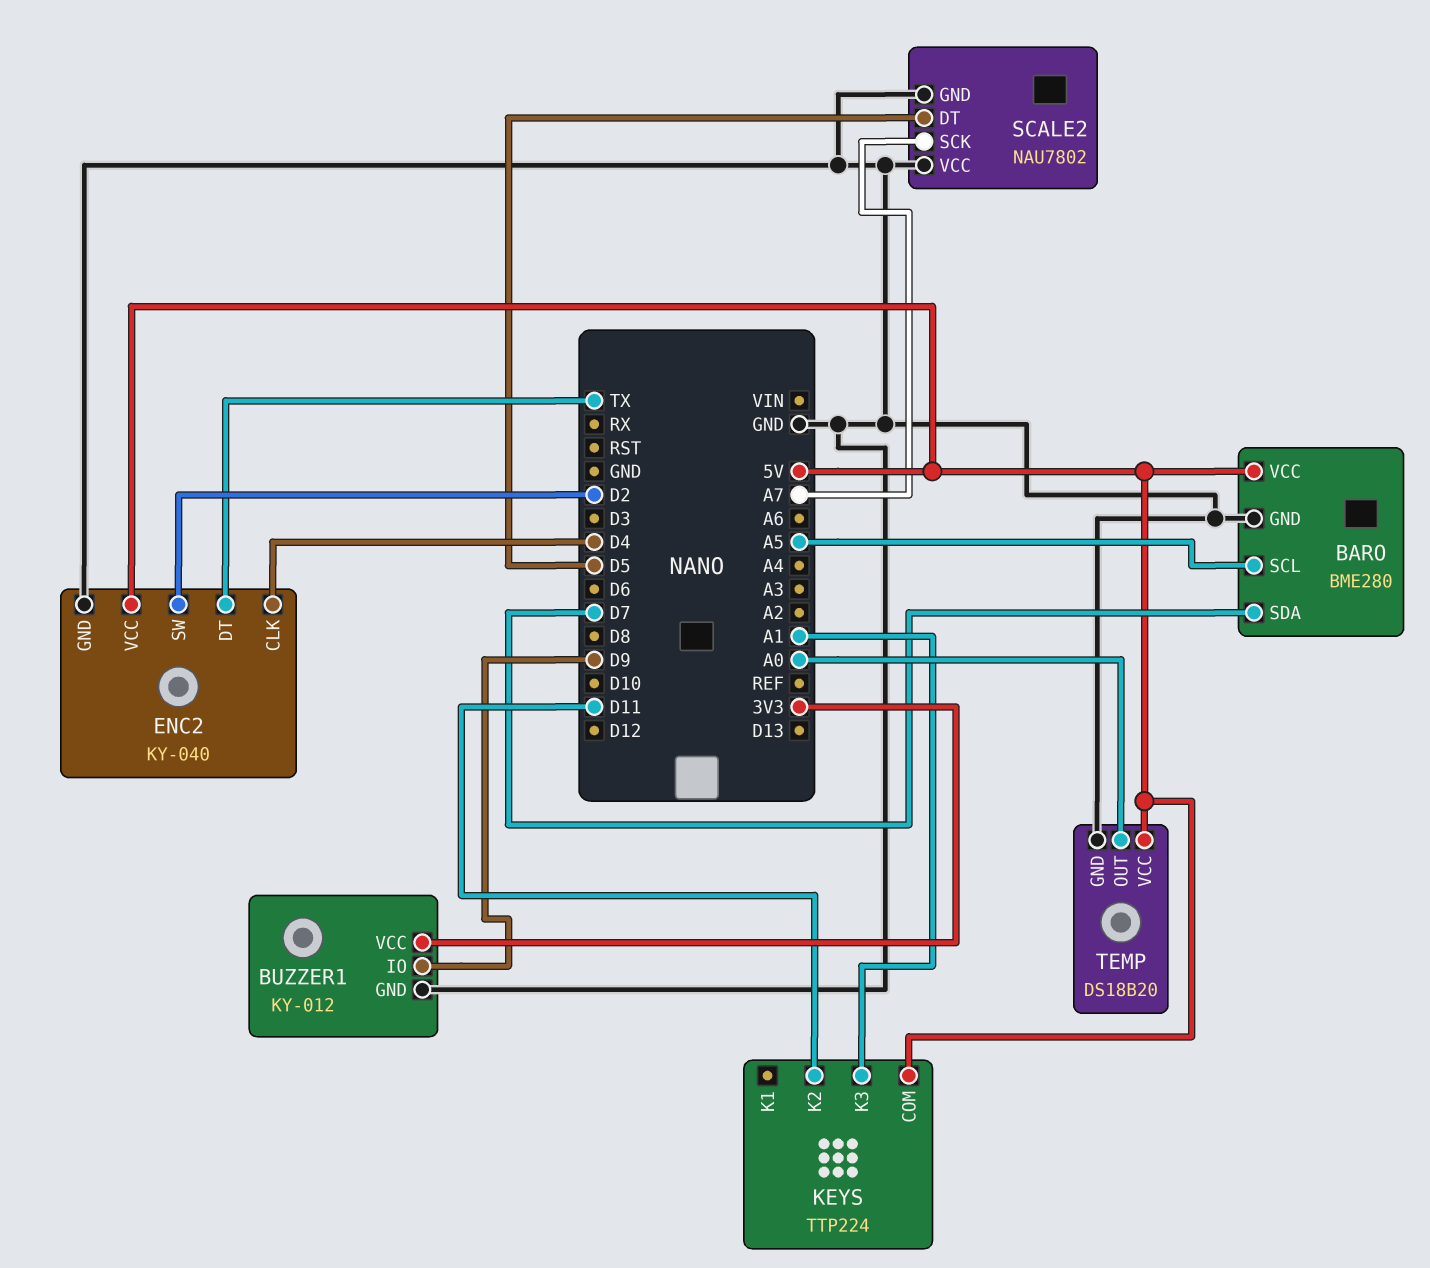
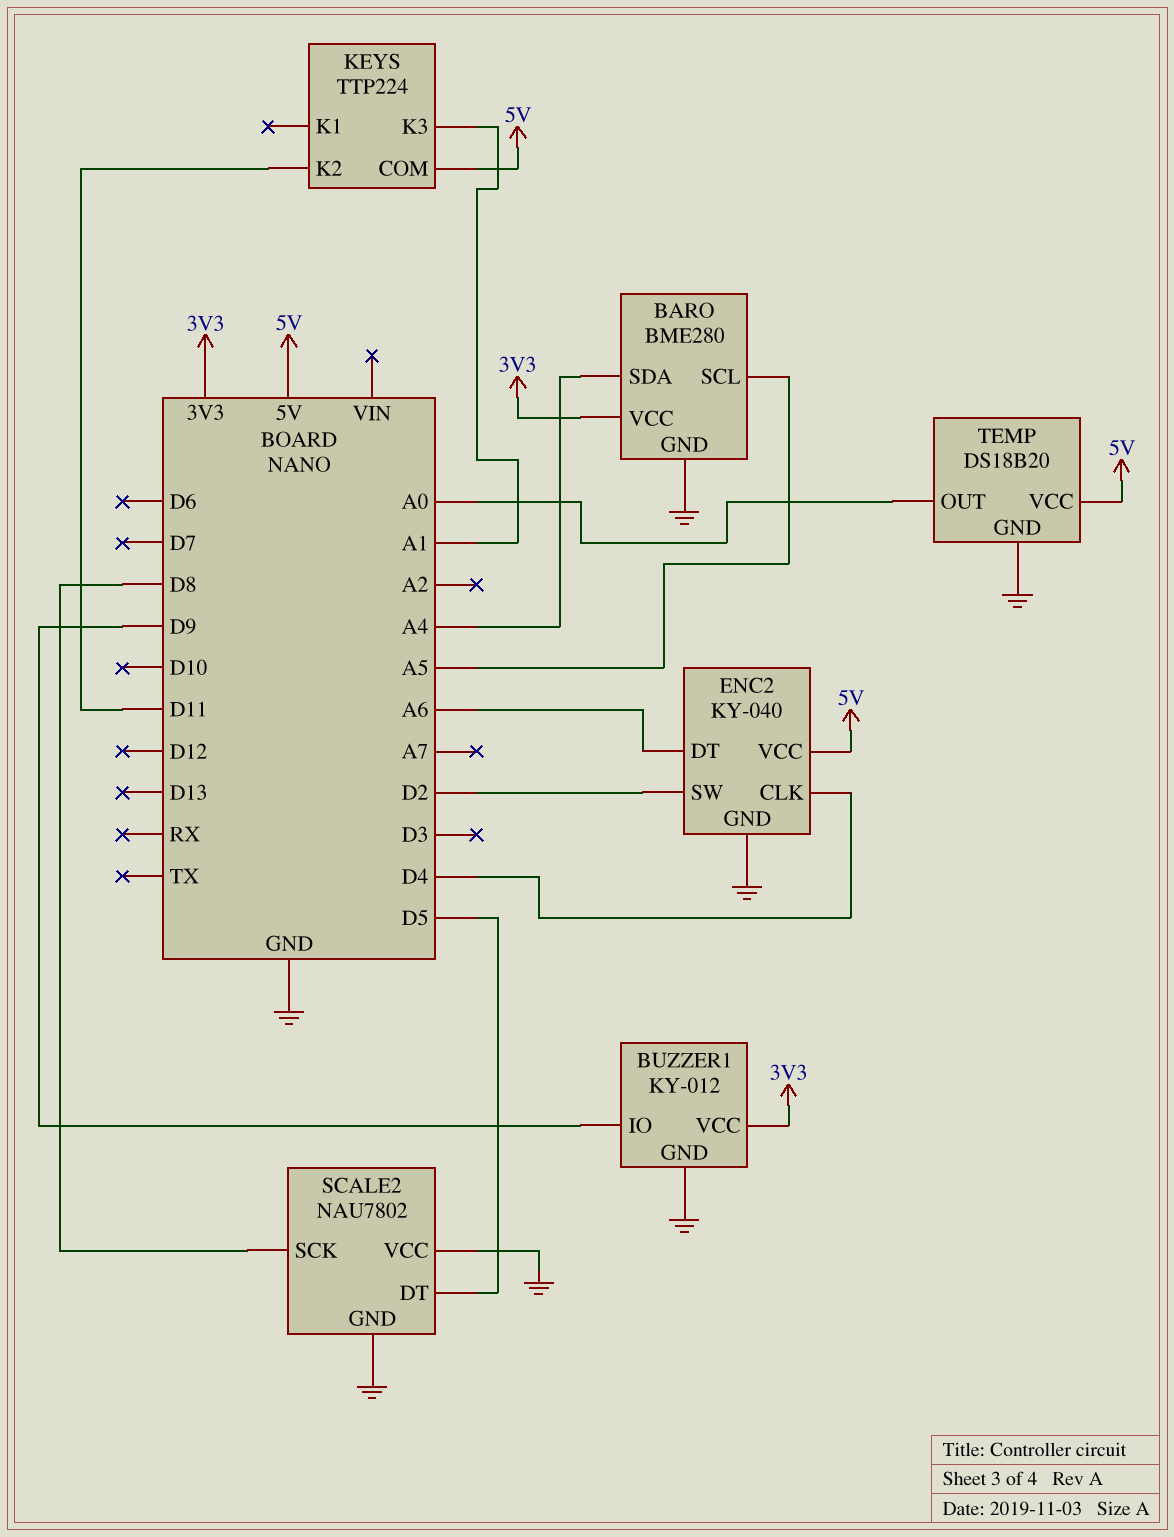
BARO pin SDA: D7 -> A4
BARO pin VCC: 5V -> 3V3
ENC2 pin DT: TX -> A6
SCALE2 pin SCK: A7 -> D8

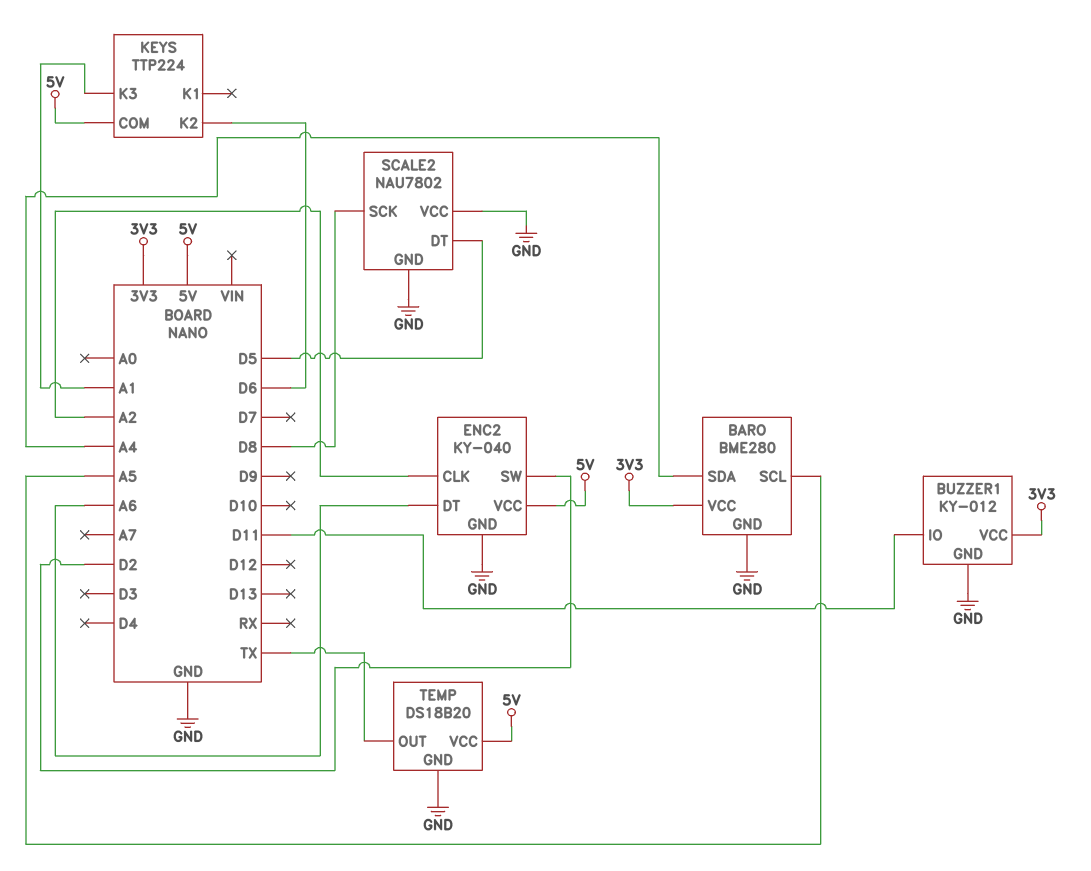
BUZZER1 pin IO: D9 -> D11
ENC2 pin CLK: D4 -> A2
KEYS pin K2: D11 -> D6
TEMP pin OUT: A0 -> TX

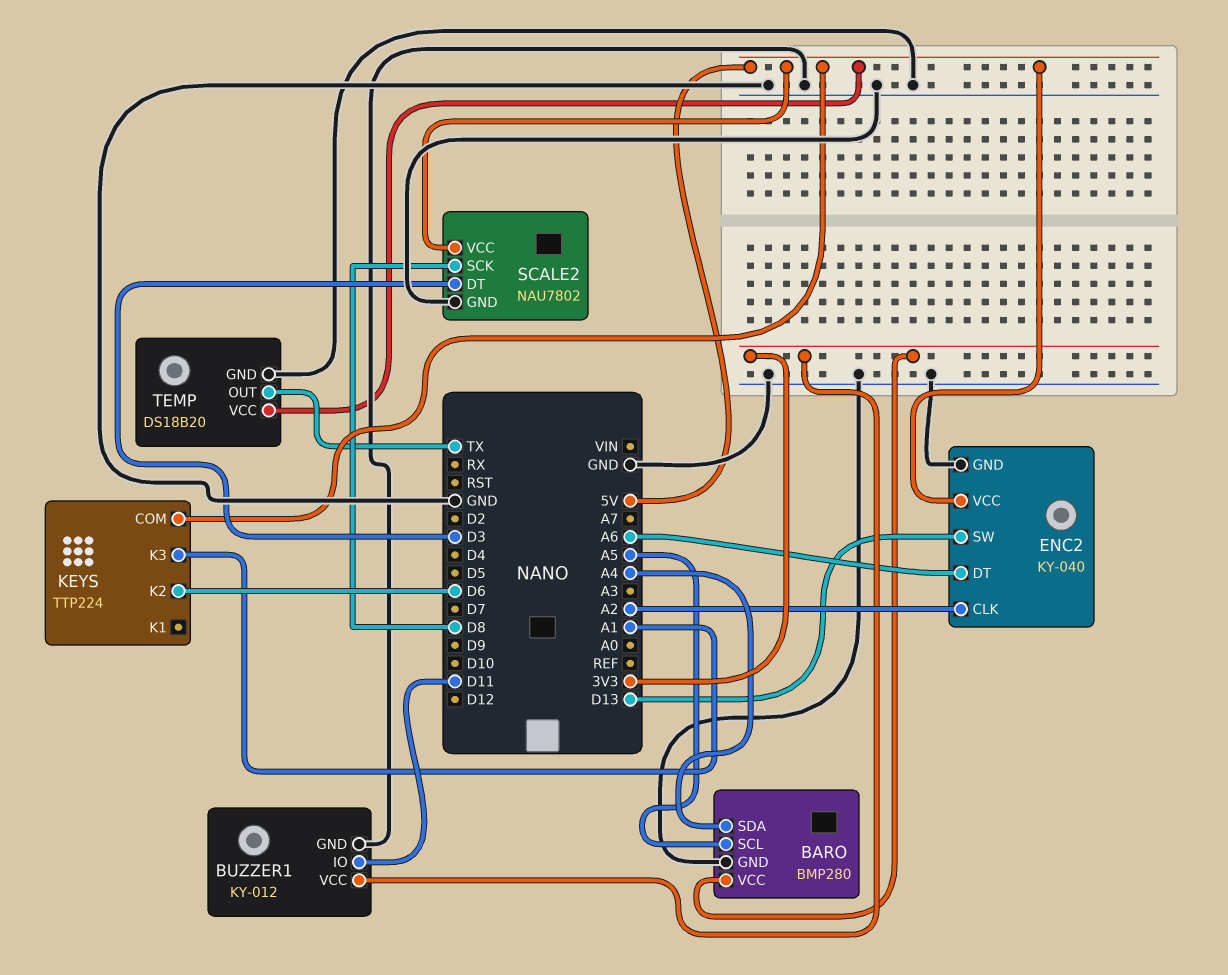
BARO: BME280 -> BMP280
ENC2 pin SW: D2 -> D13
SCALE2 pin DT: D5 -> D3
SCALE2 pin VCC: GND -> 5V

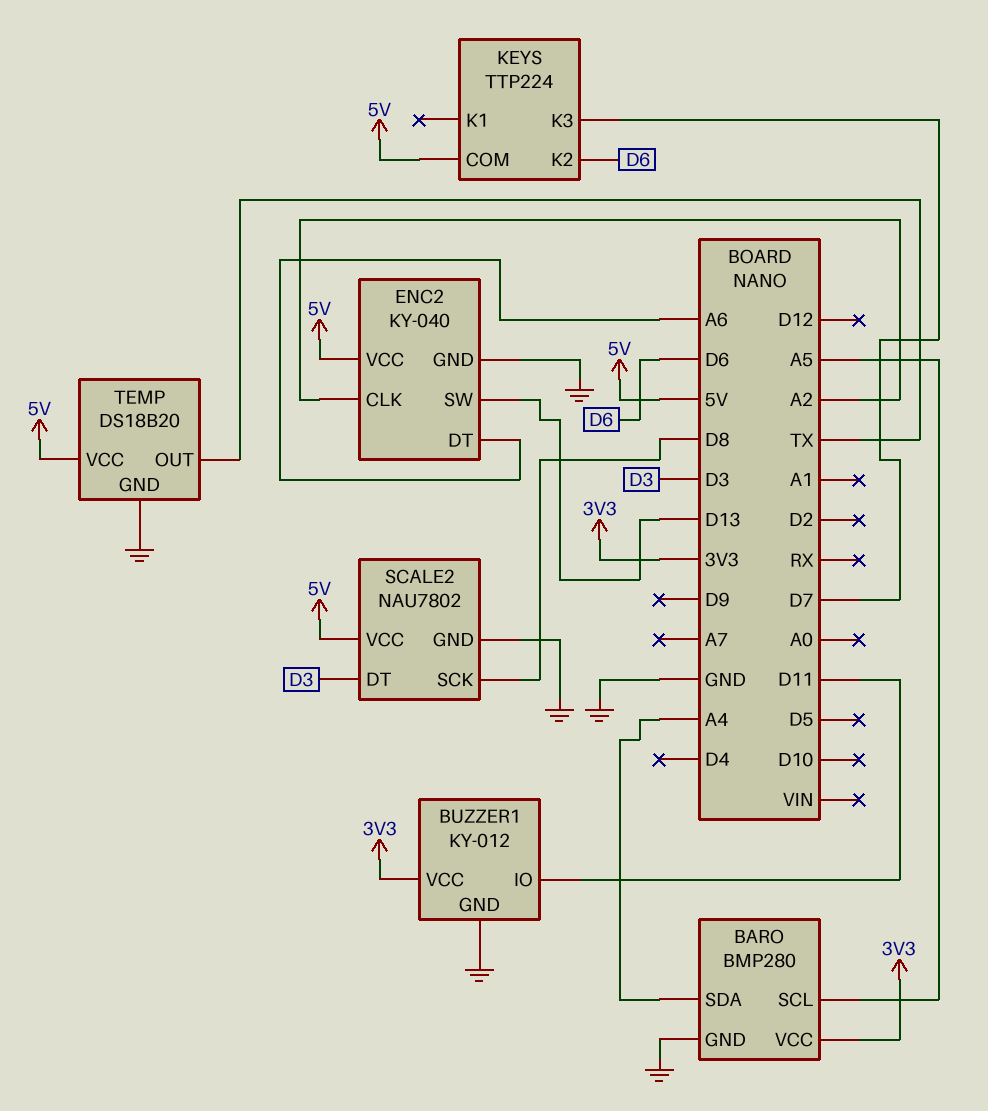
KEYS pin K3: A1 -> D7

